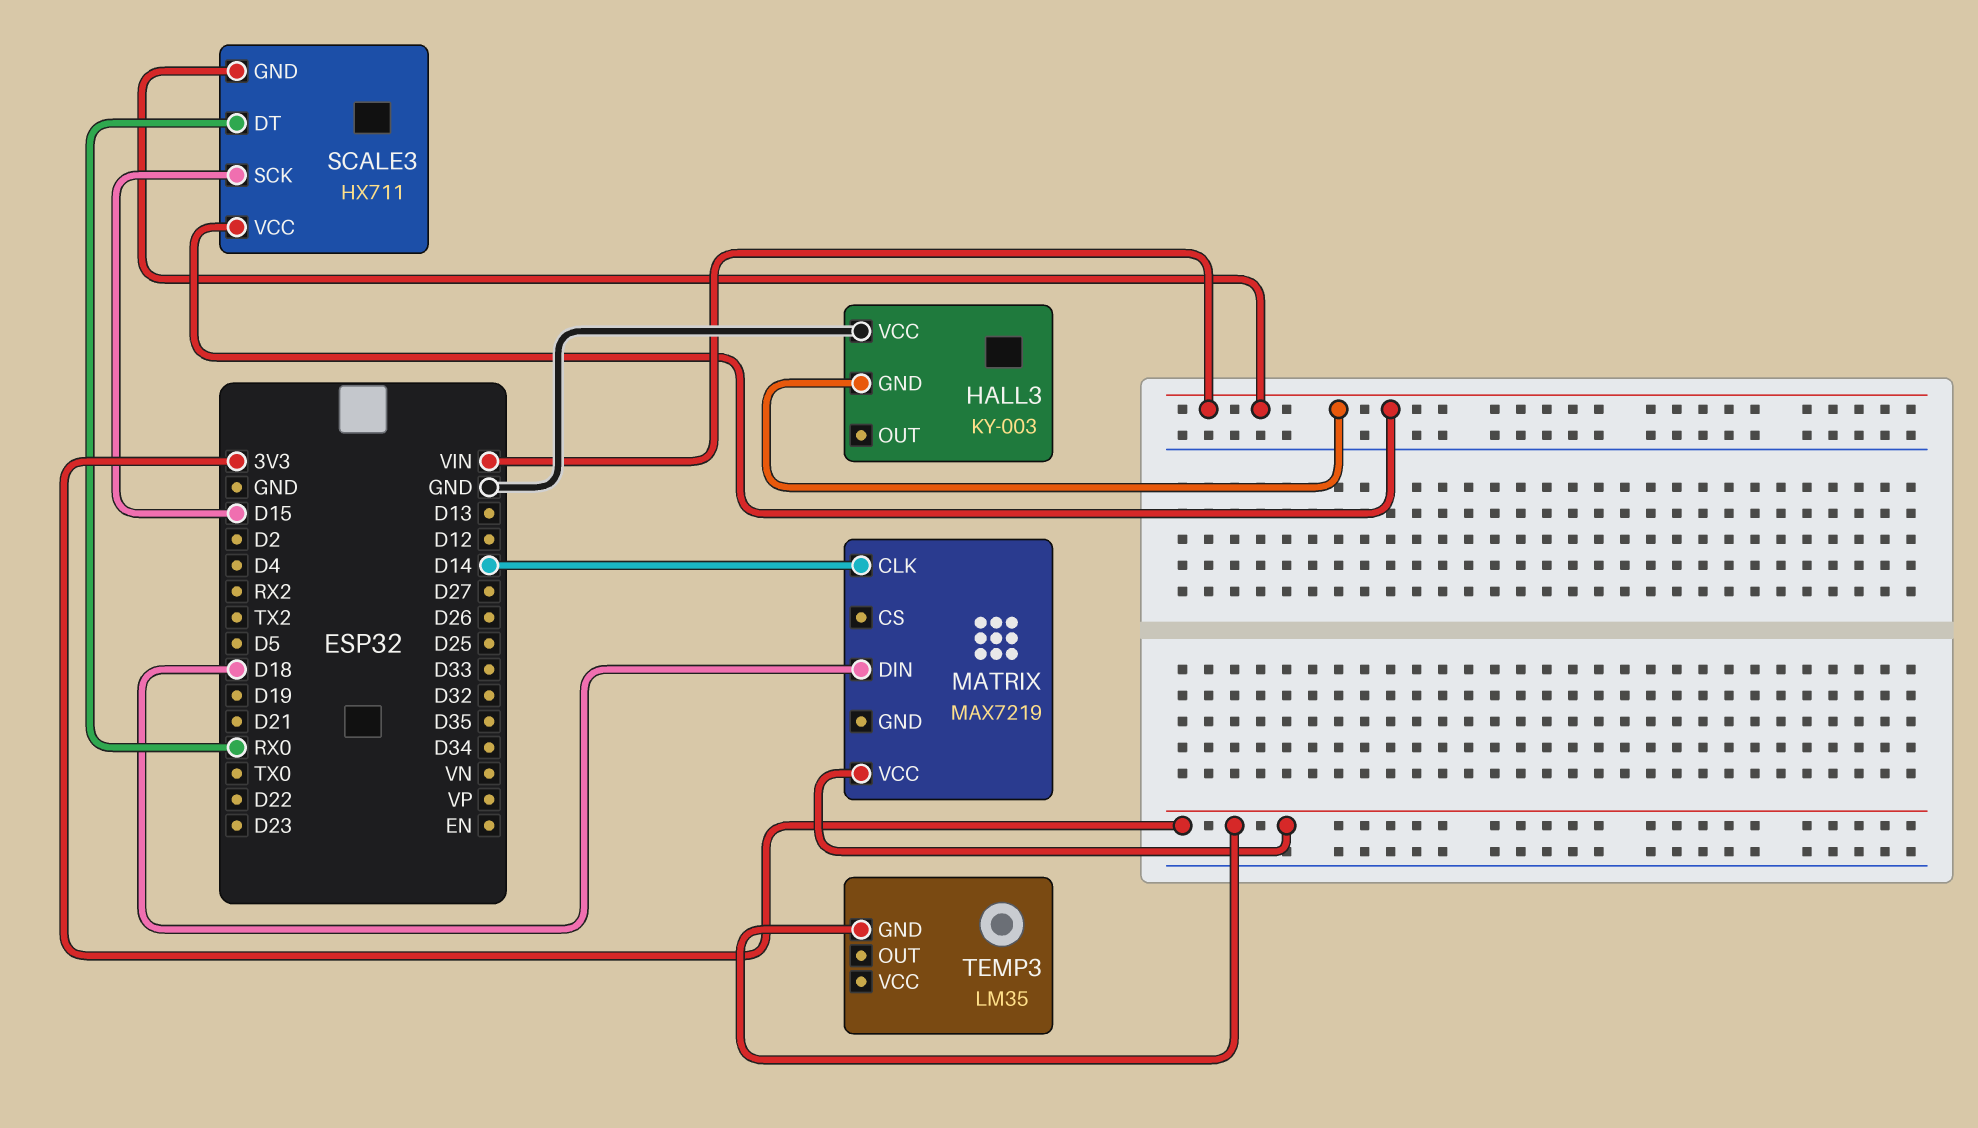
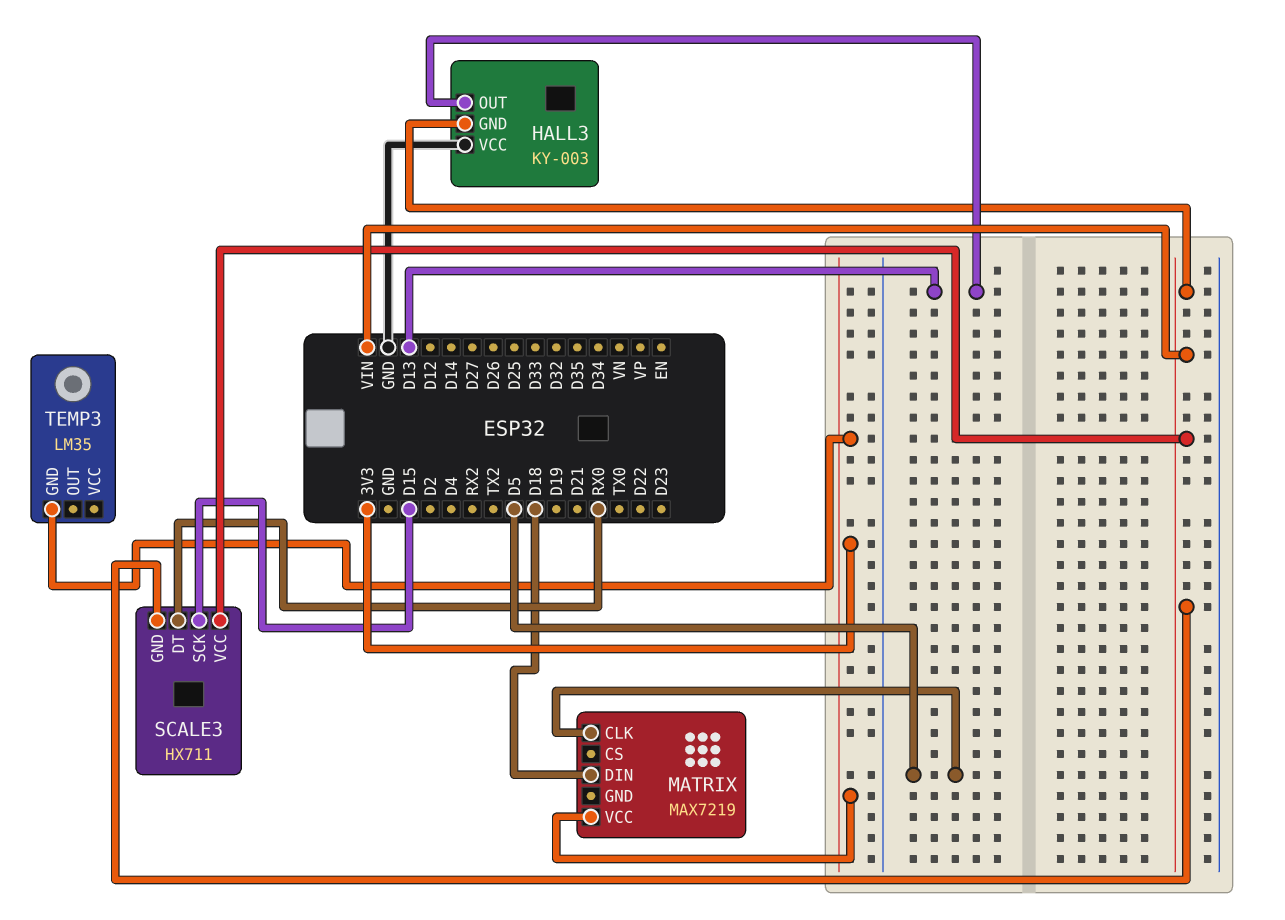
HALL3 pin OUT: none -> D13
MATRIX pin CLK: D14 -> D5

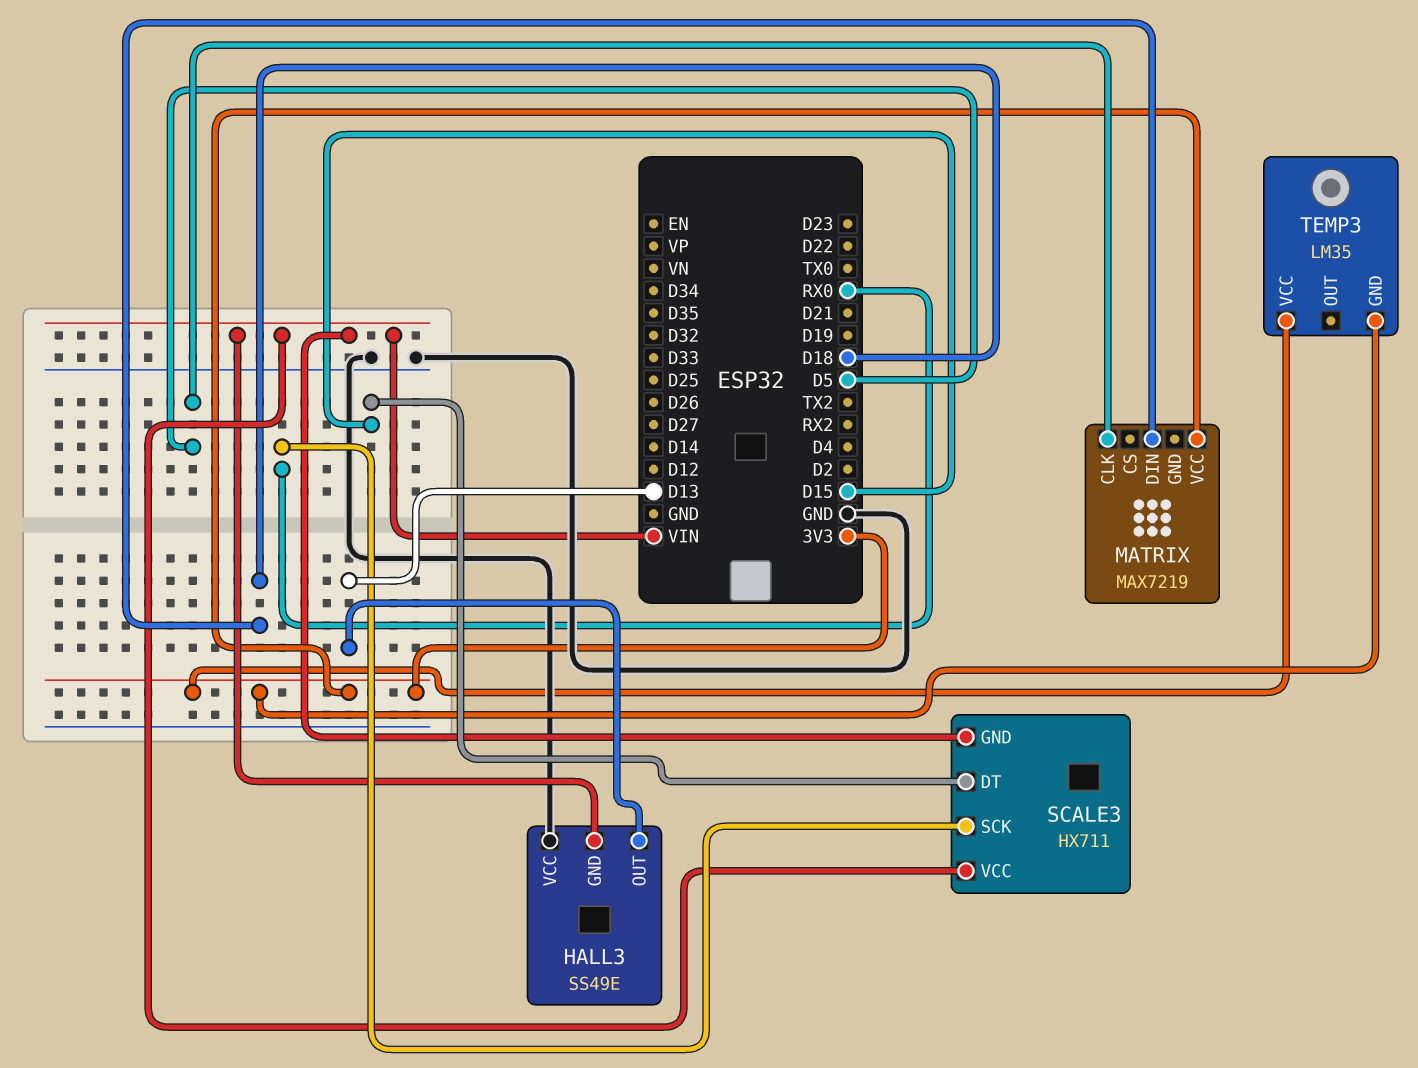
HALL3: KY-003 -> SS49E
SCALE3 pin DT: RX0 -> D15
SCALE3 pin SCK: D15 -> RX0
TEMP3 pin VCC: none -> 3V3

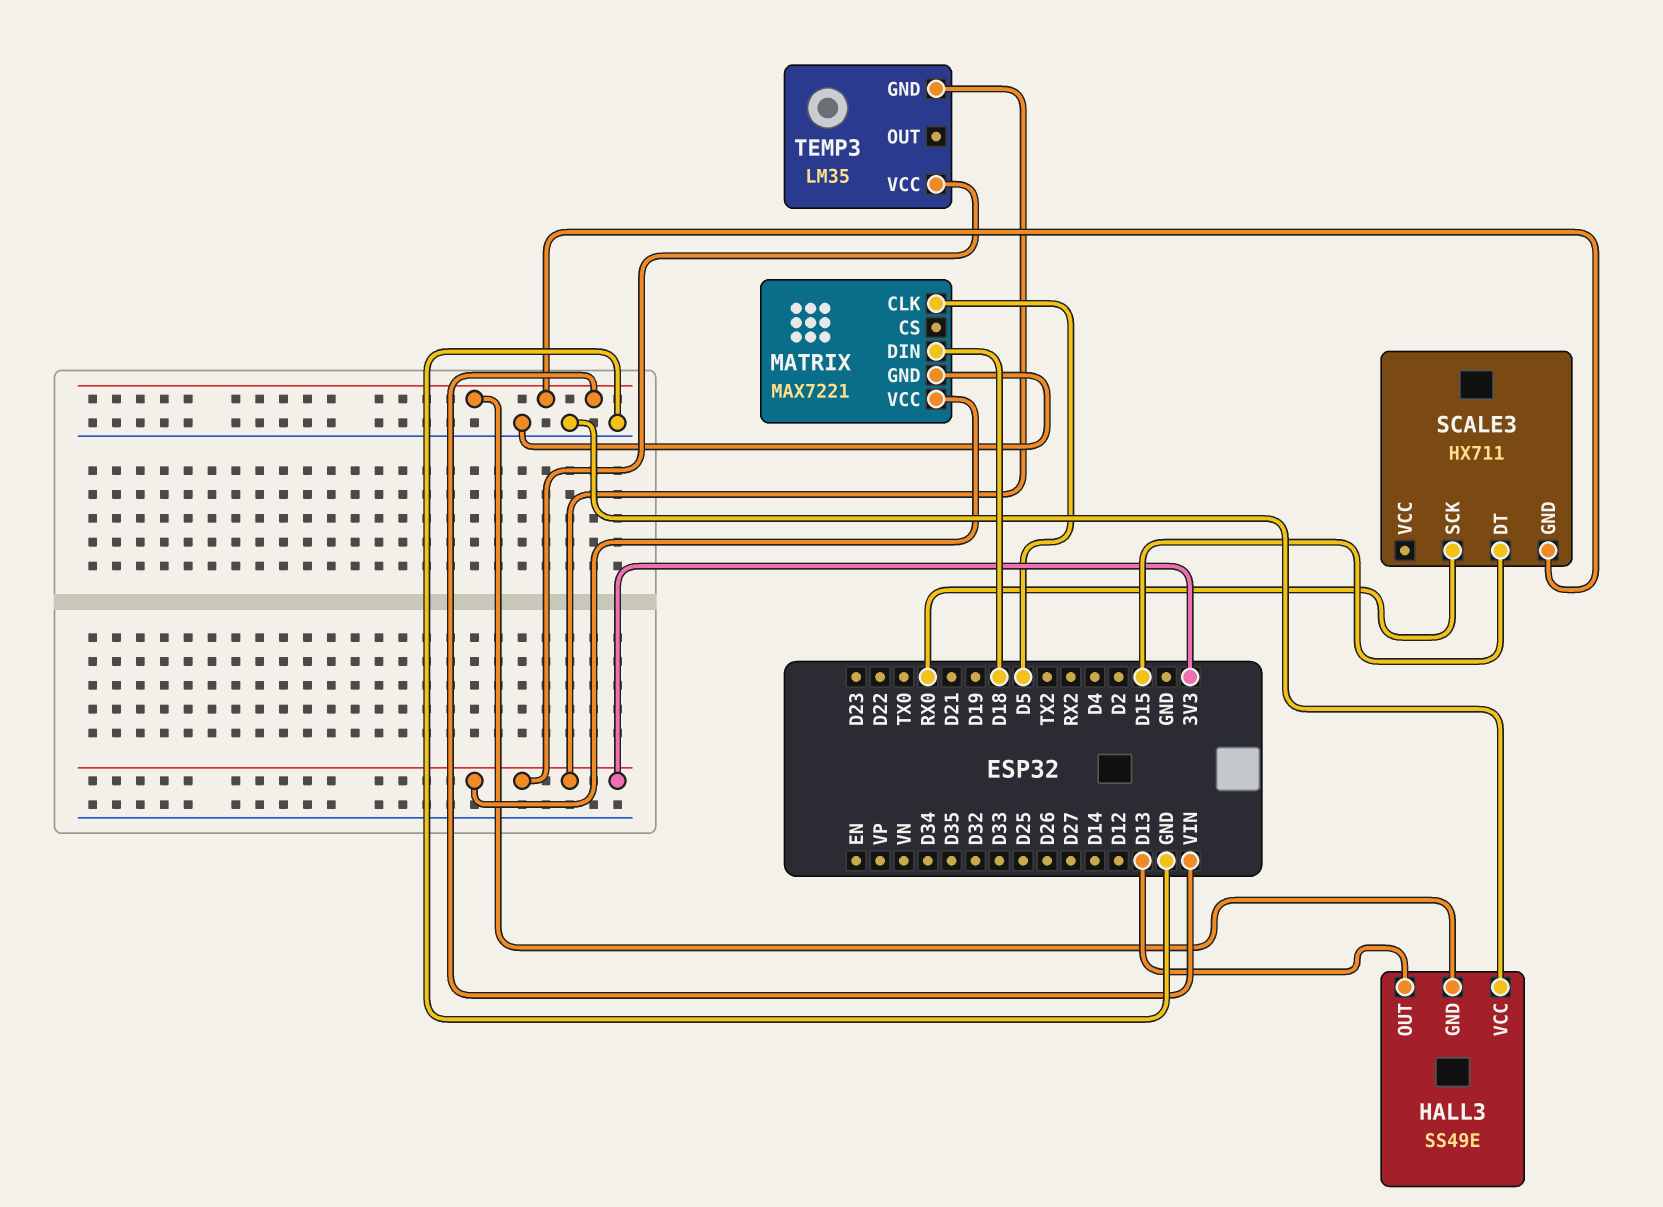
MATRIX: MAX7219 -> MAX7221
MATRIX pin GND: none -> GND
SCALE3 pin VCC: VIN -> none

